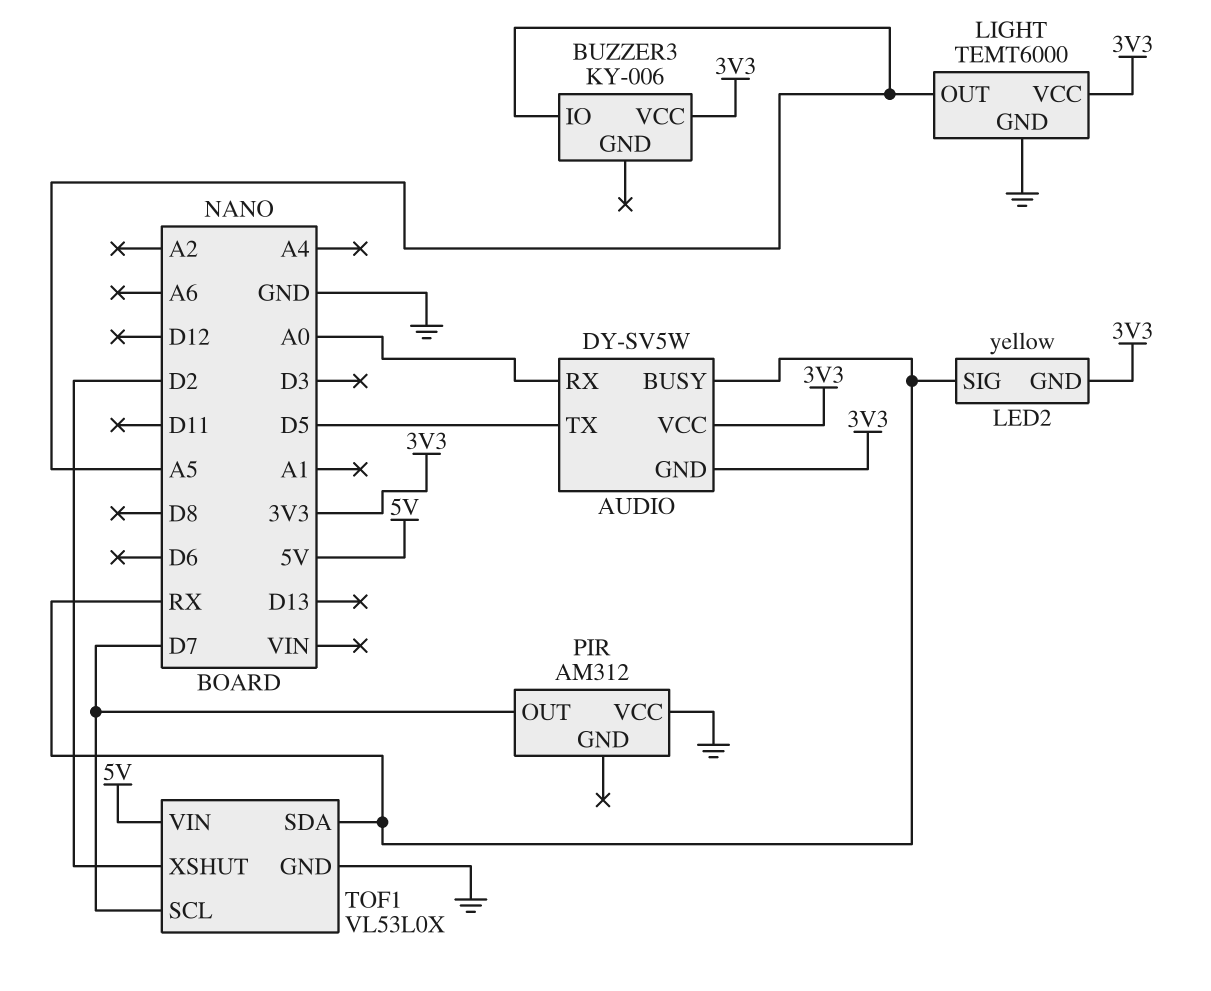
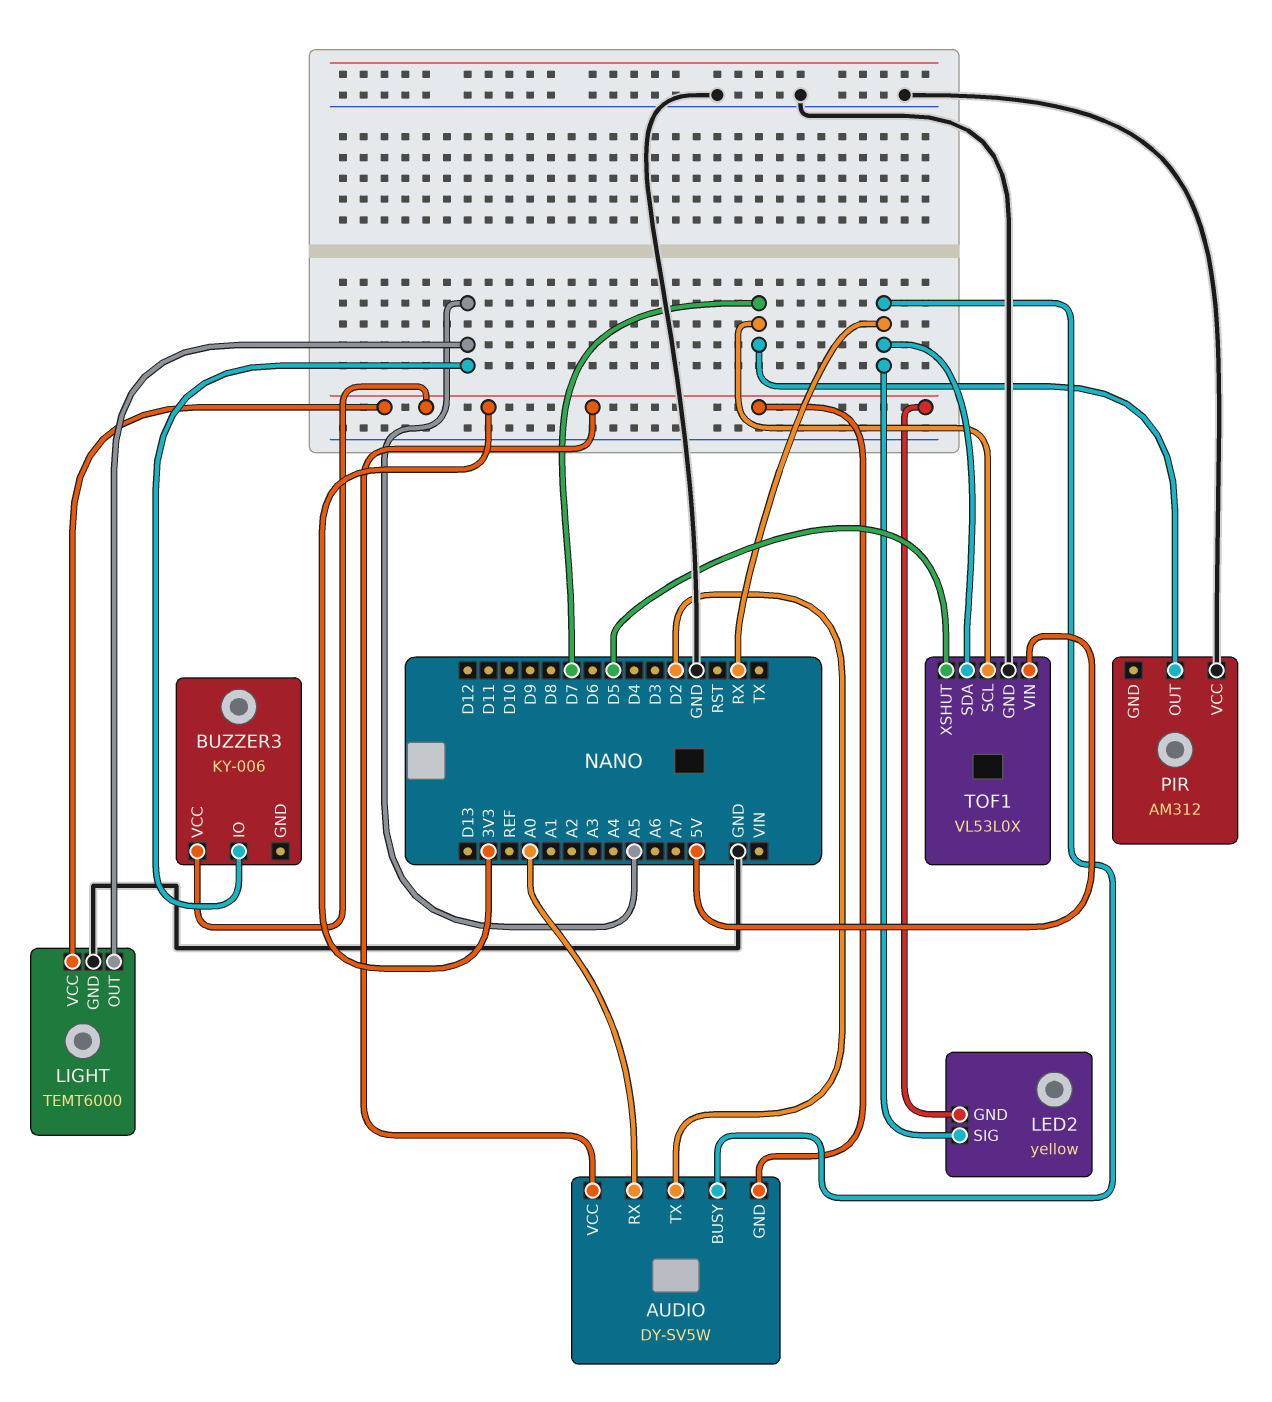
AUDIO pin TX: D5 -> D2
TOF1 pin XSHUT: D2 -> D5

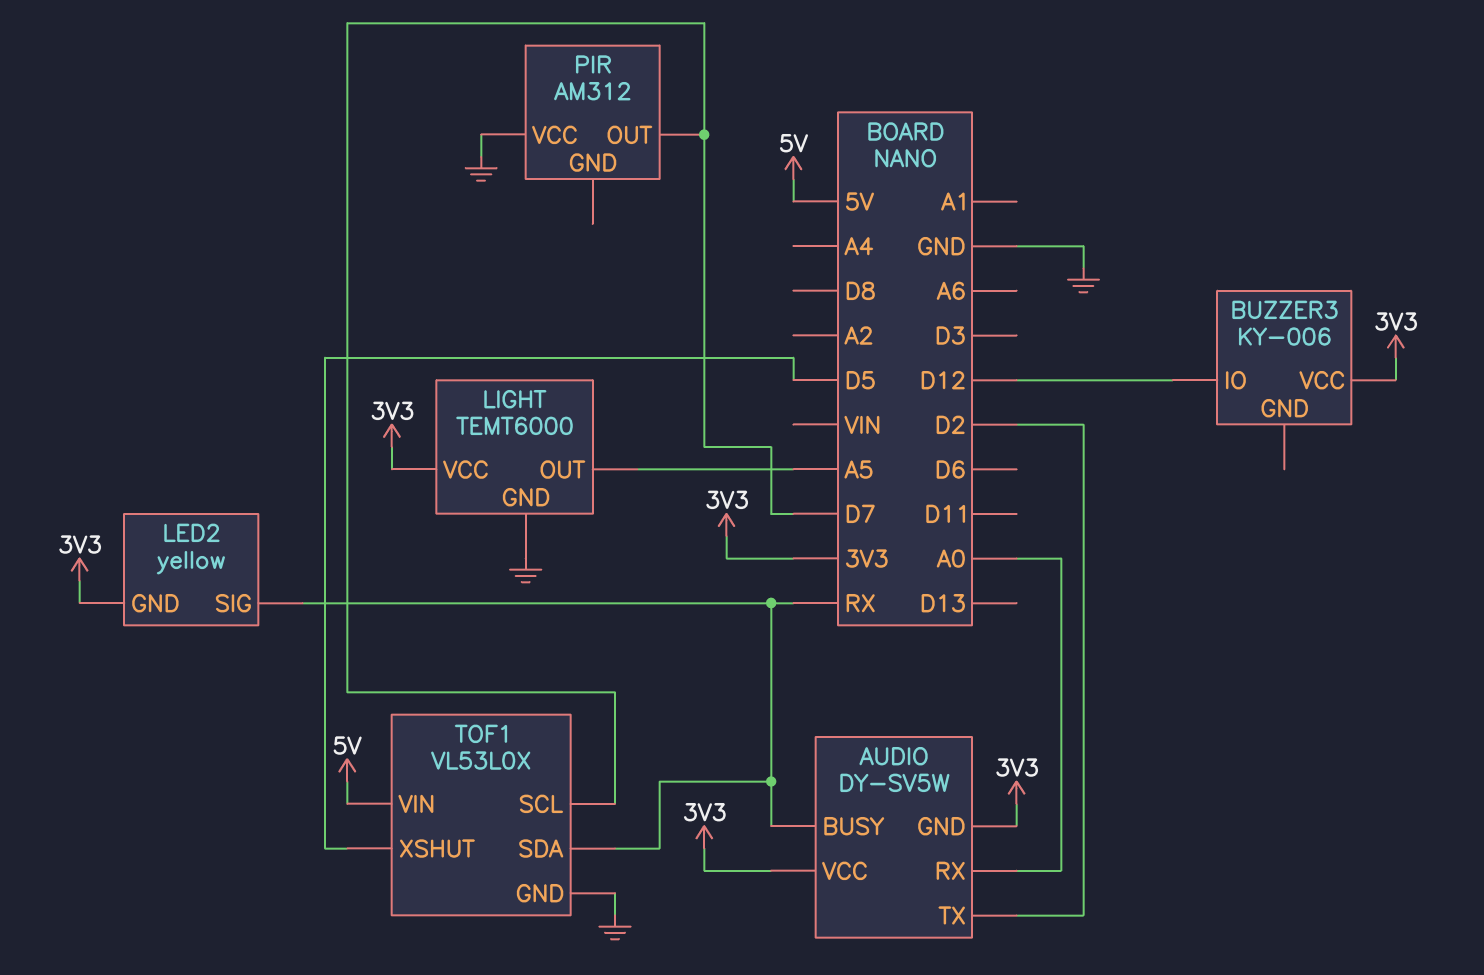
BUZZER3 pin IO: A5 -> D12

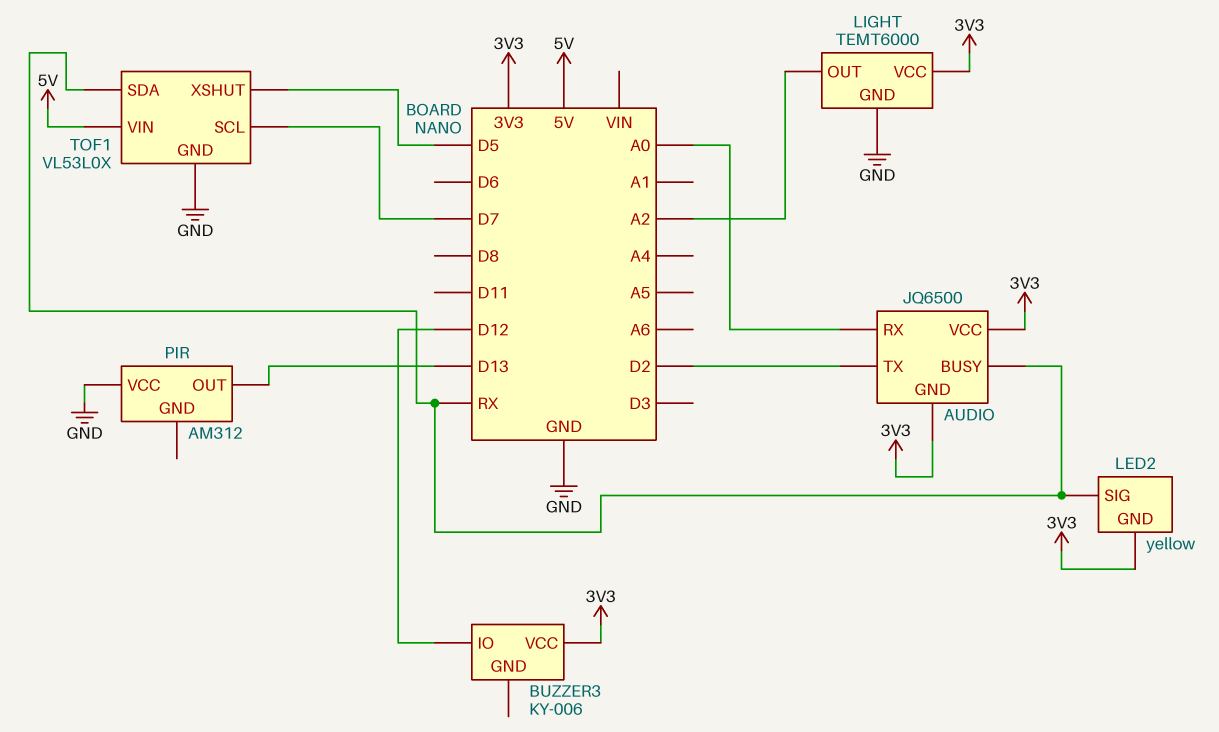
AUDIO: DY-SV5W -> JQ6500
LIGHT pin OUT: A5 -> A2
PIR pin OUT: D7 -> D13

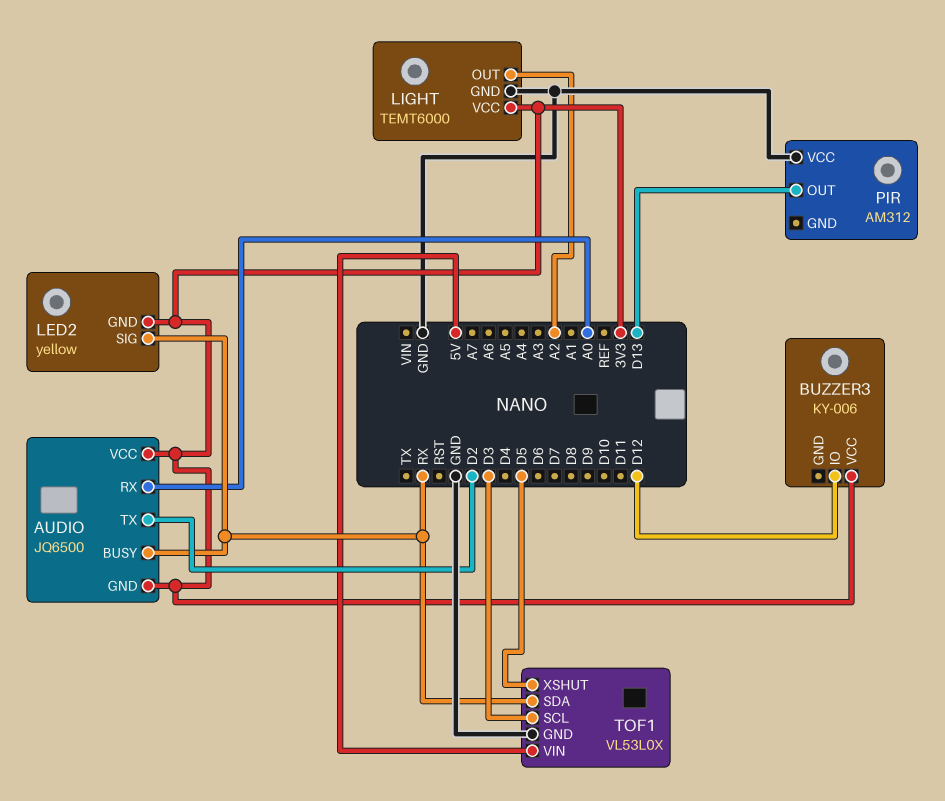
TOF1 pin SCL: D7 -> D3

